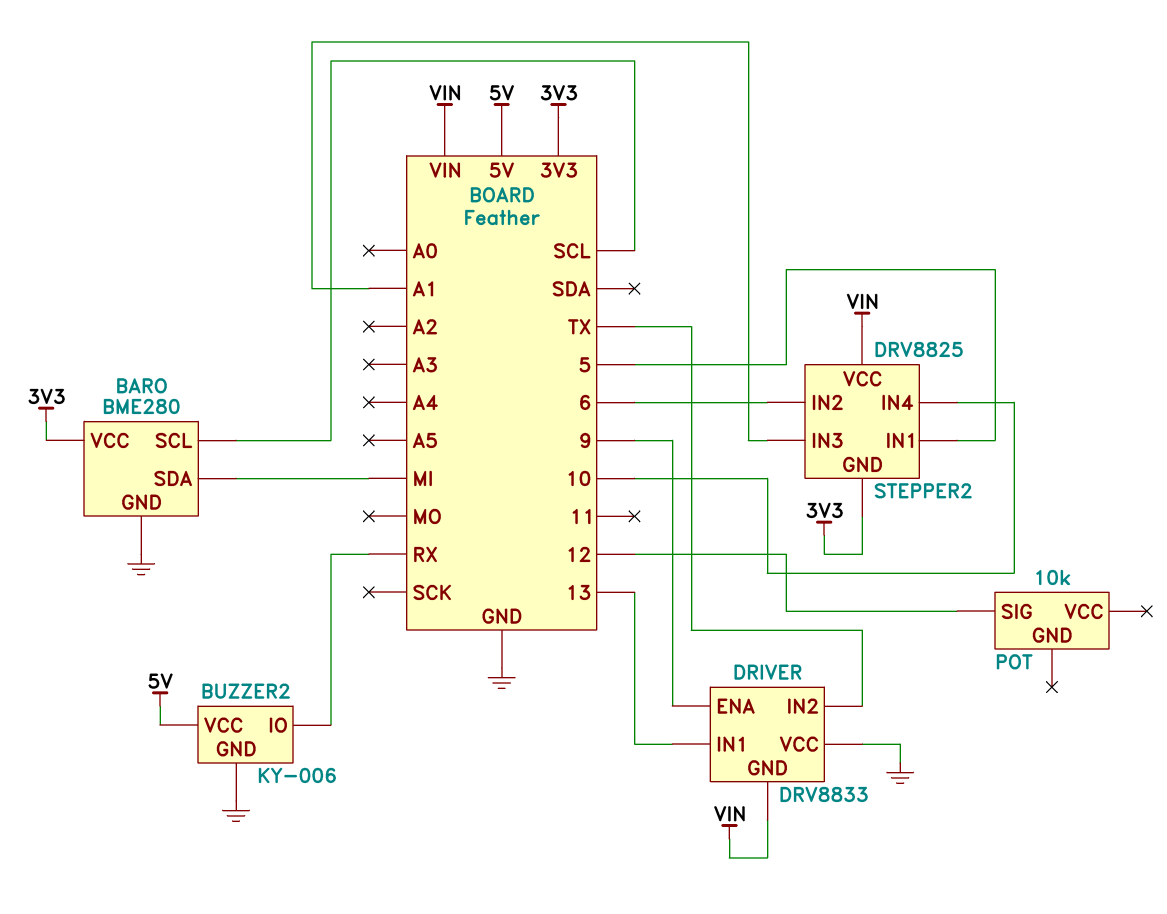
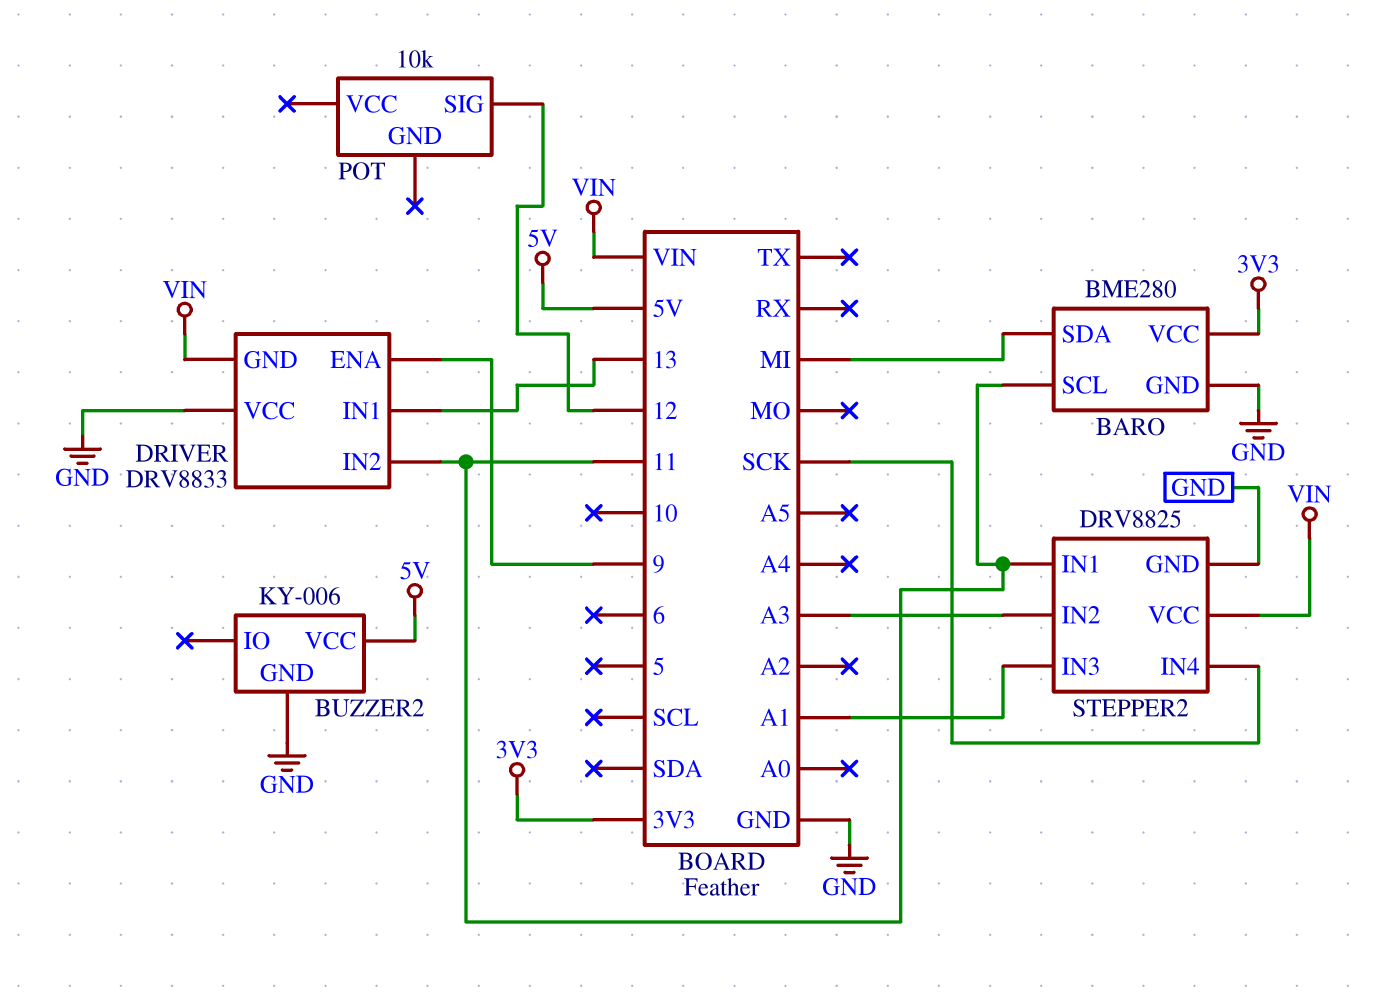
BARO pin SCL: SCL -> 11
BUZZER2 pin IO: RX -> none
DRIVER pin IN2: TX -> 11
STEPPER2 pin GND: 3V3 -> GND
STEPPER2 pin IN1: 5 -> 11
STEPPER2 pin IN2: 6 -> A3
STEPPER2 pin IN4: 10 -> SCK

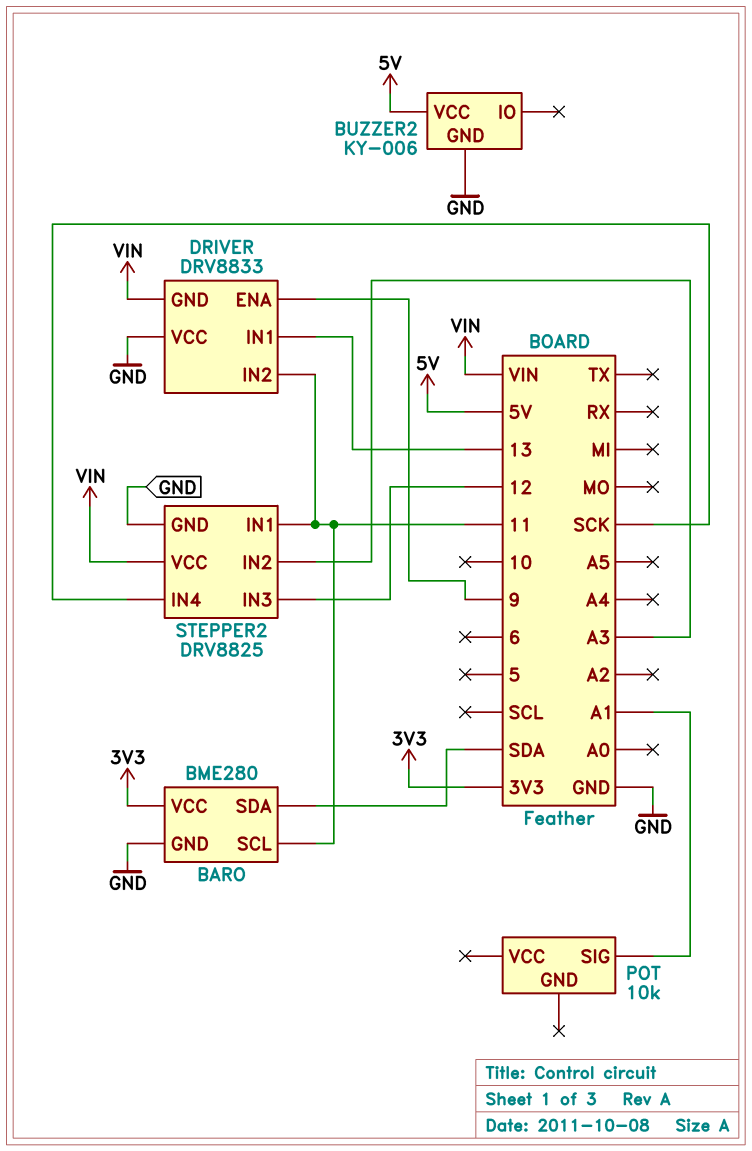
BARO pin SDA: MI -> SDA
POT pin SIG: 12 -> A1
STEPPER2 pin IN3: A1 -> 12

